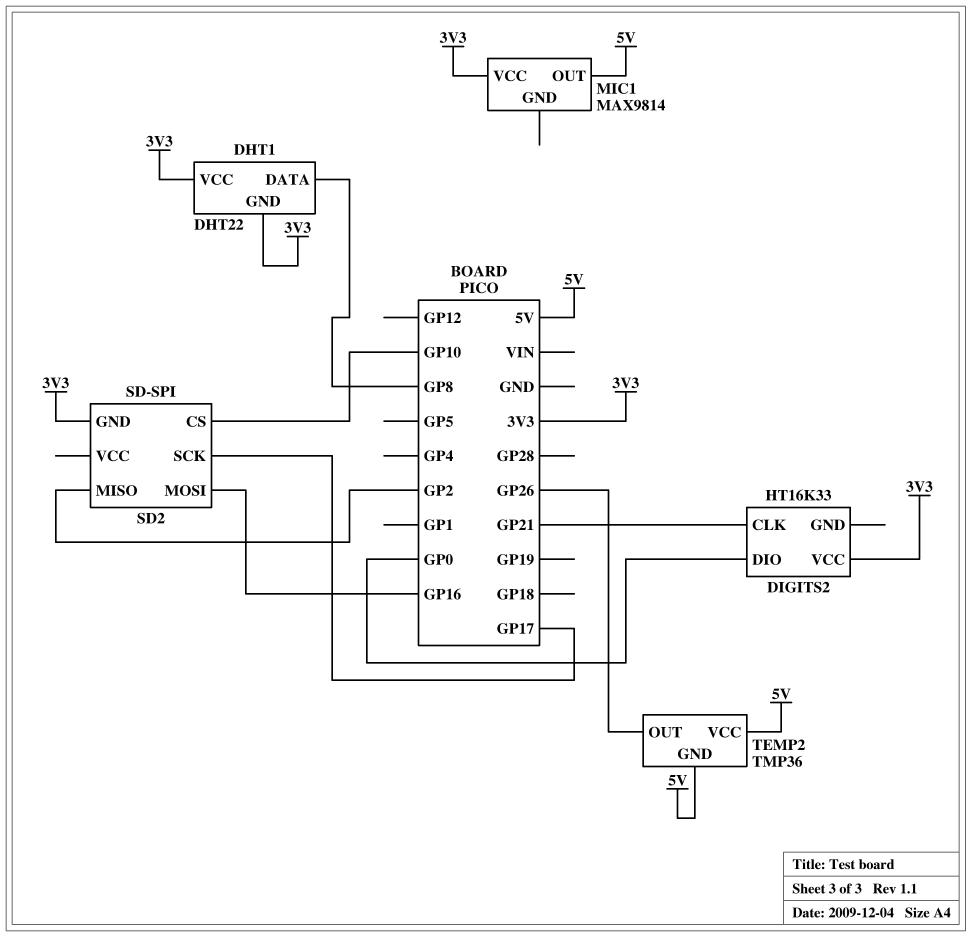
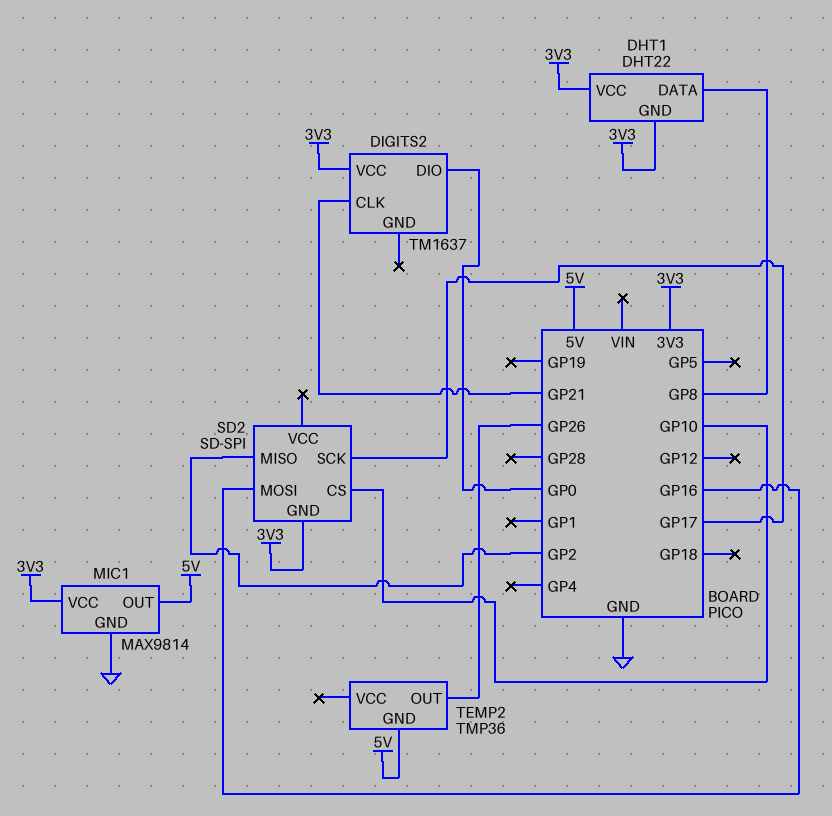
DIGITS2: HT16K33 -> TM1637
MIC1 pin GND: none -> GND
TEMP2 pin VCC: 5V -> none

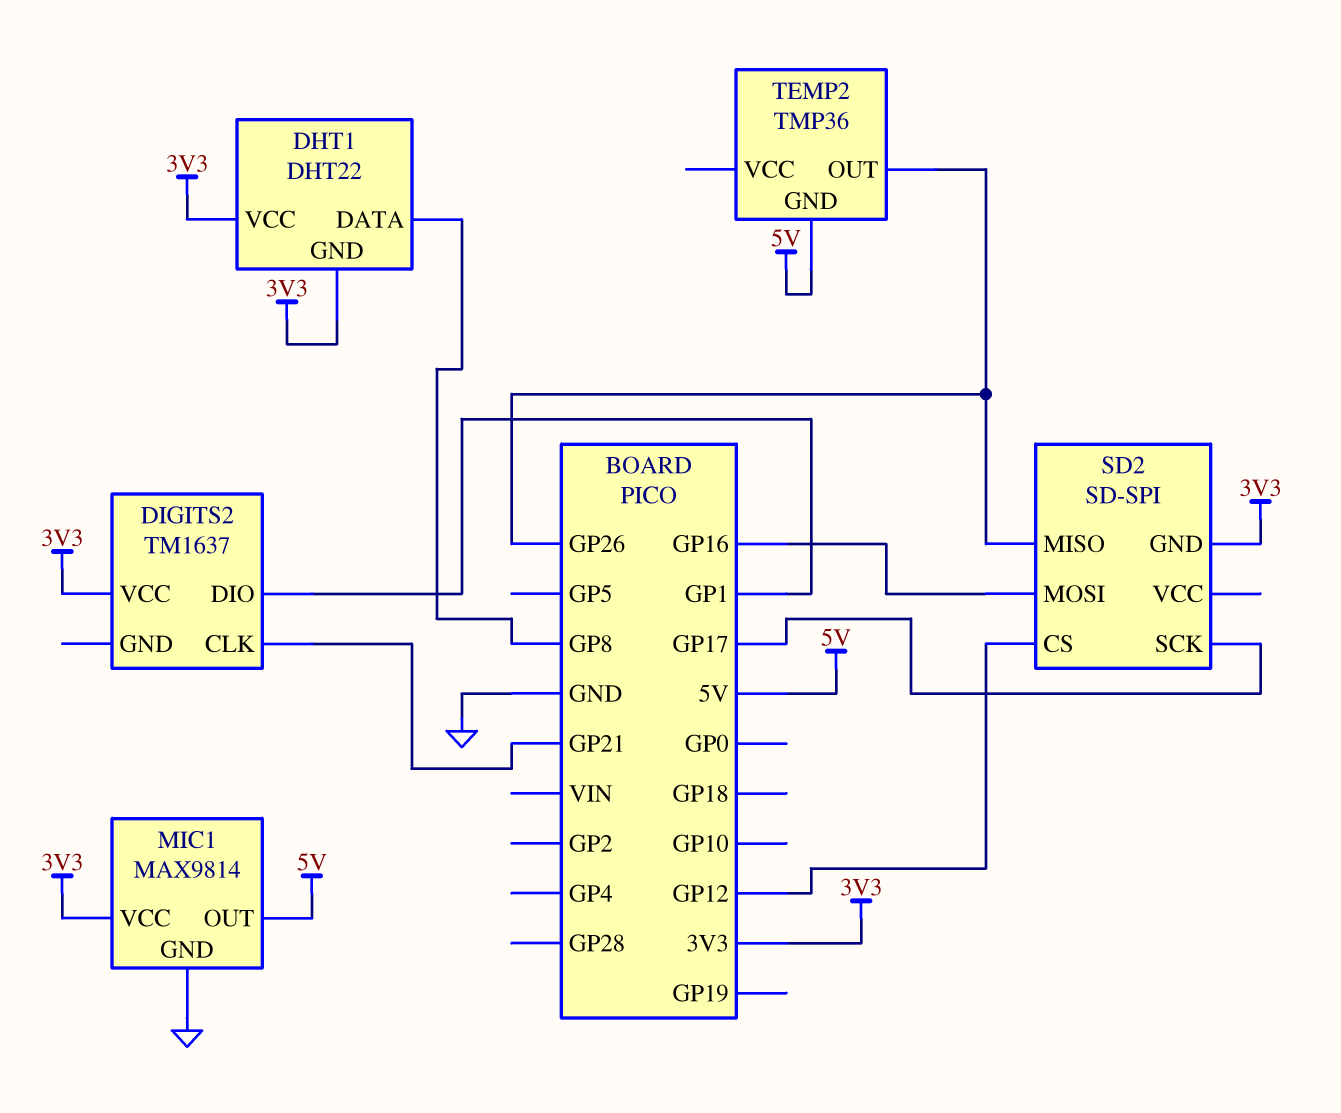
DIGITS2 pin DIO: GP0 -> GP1
SD2 pin CS: GP10 -> GP12
SD2 pin MISO: GP2 -> GP26

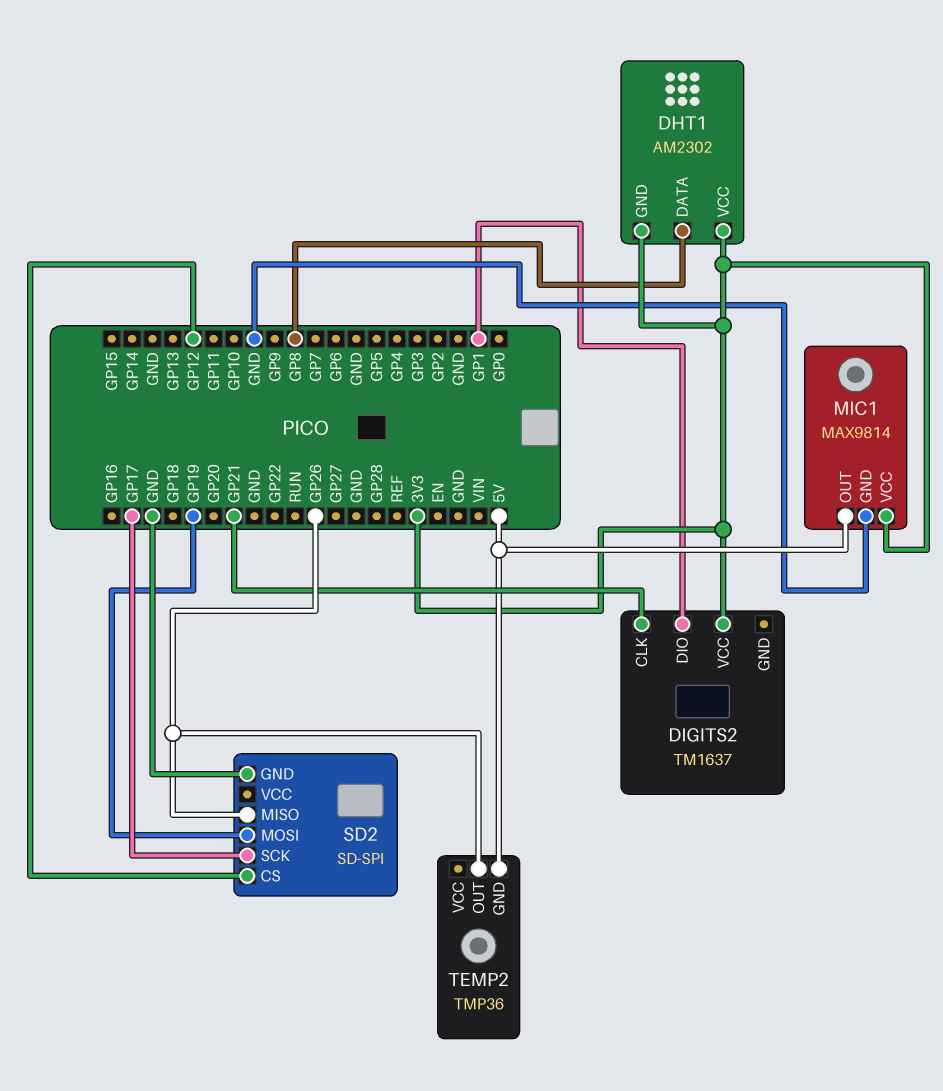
DHT1: DHT22 -> AM2302
SD2 pin GND: 3V3 -> GND
SD2 pin MOSI: GP16 -> GP19

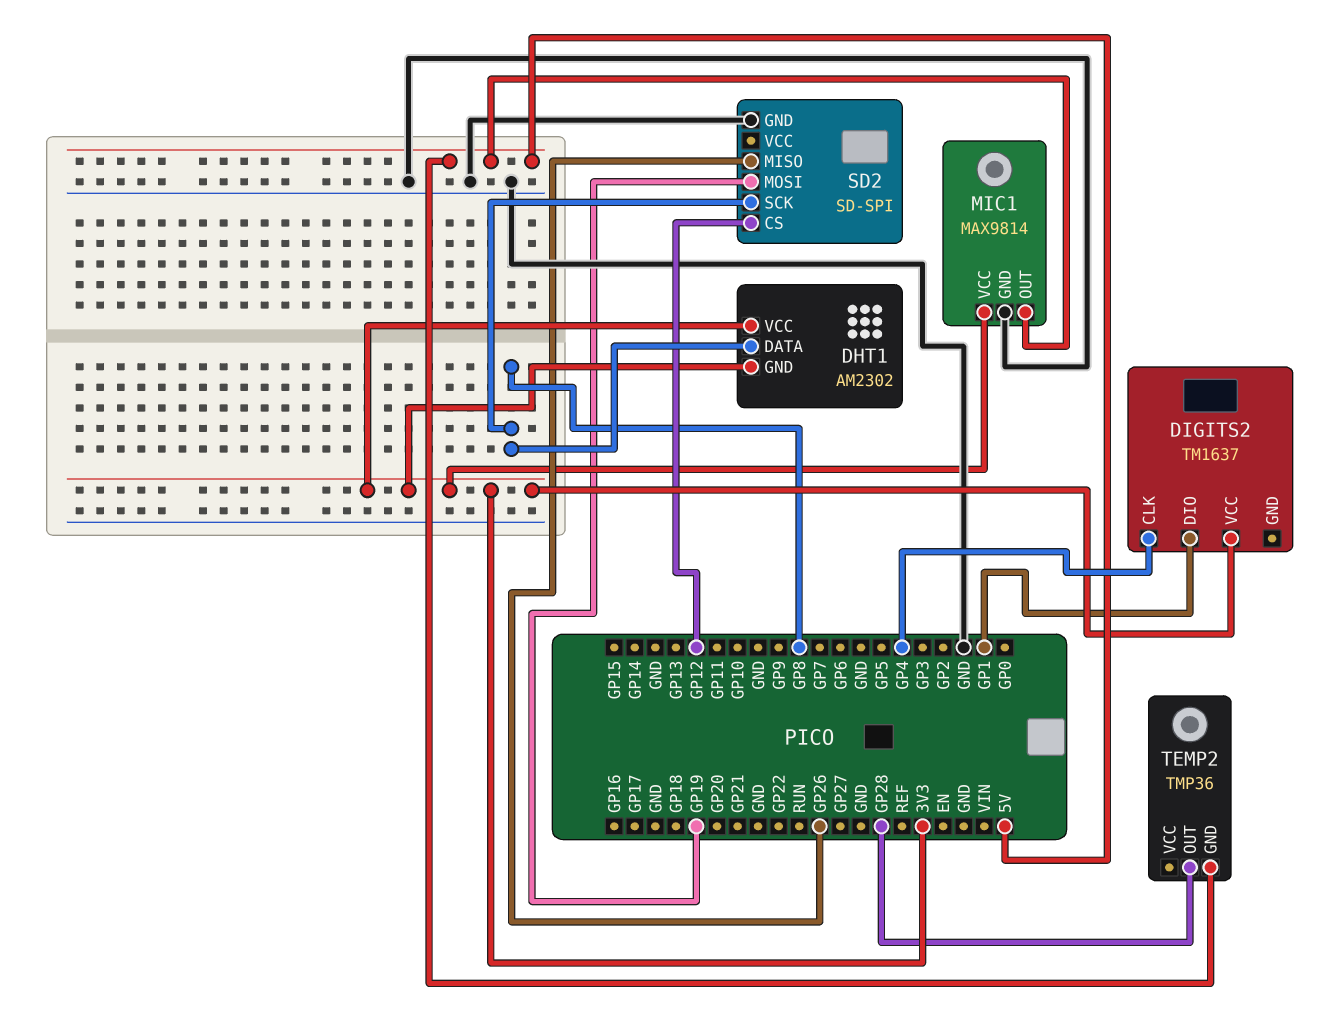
DIGITS2 pin CLK: GP21 -> GP4
SD2 pin SCK: GP17 -> GP8
TEMP2 pin OUT: GP26 -> GP28

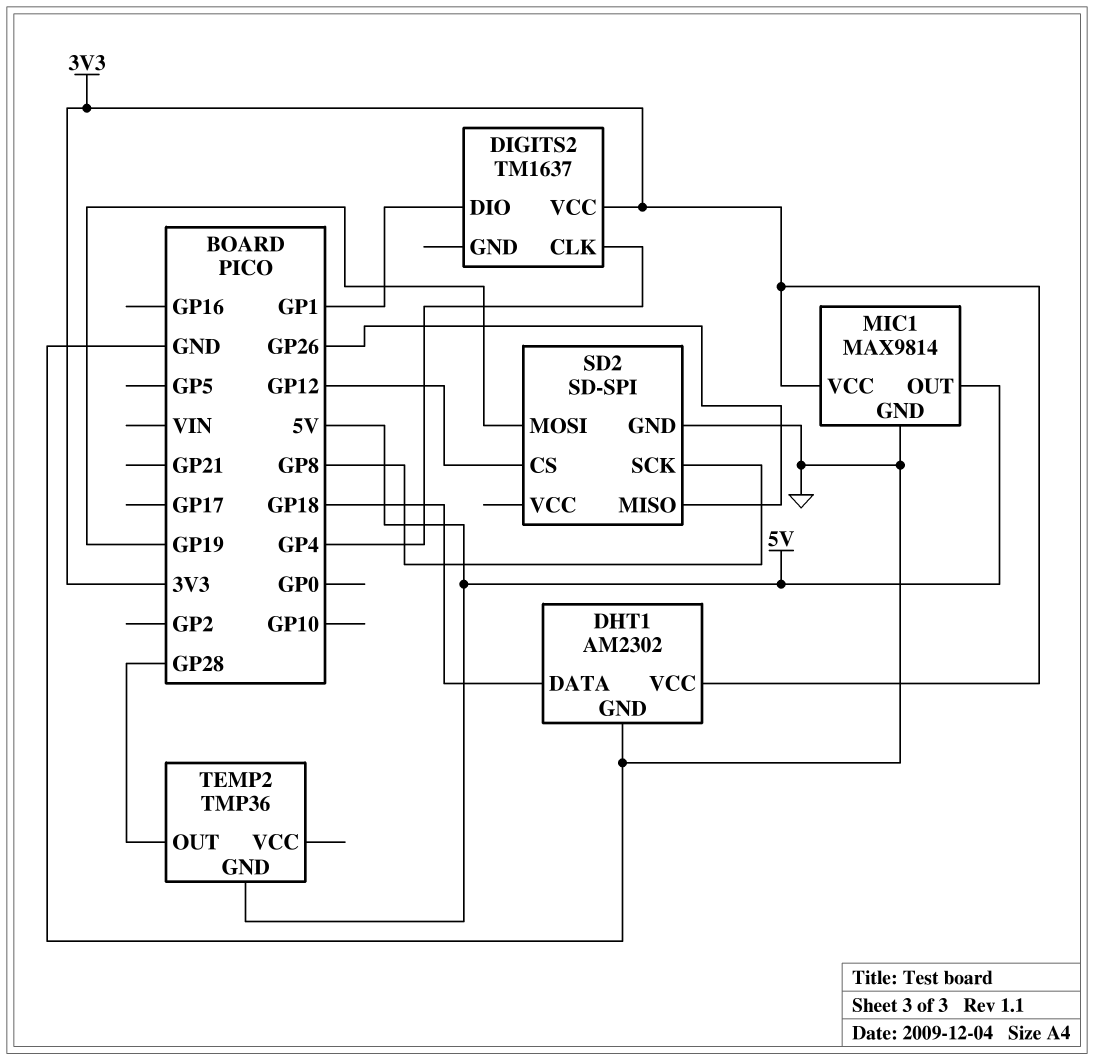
DHT1 pin DATA: GP8 -> GP18
DHT1 pin GND: 3V3 -> GND

